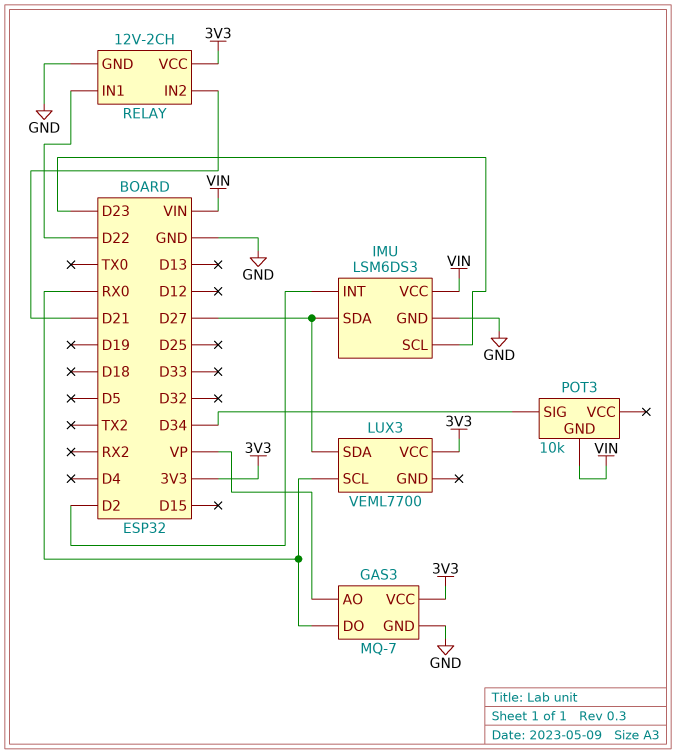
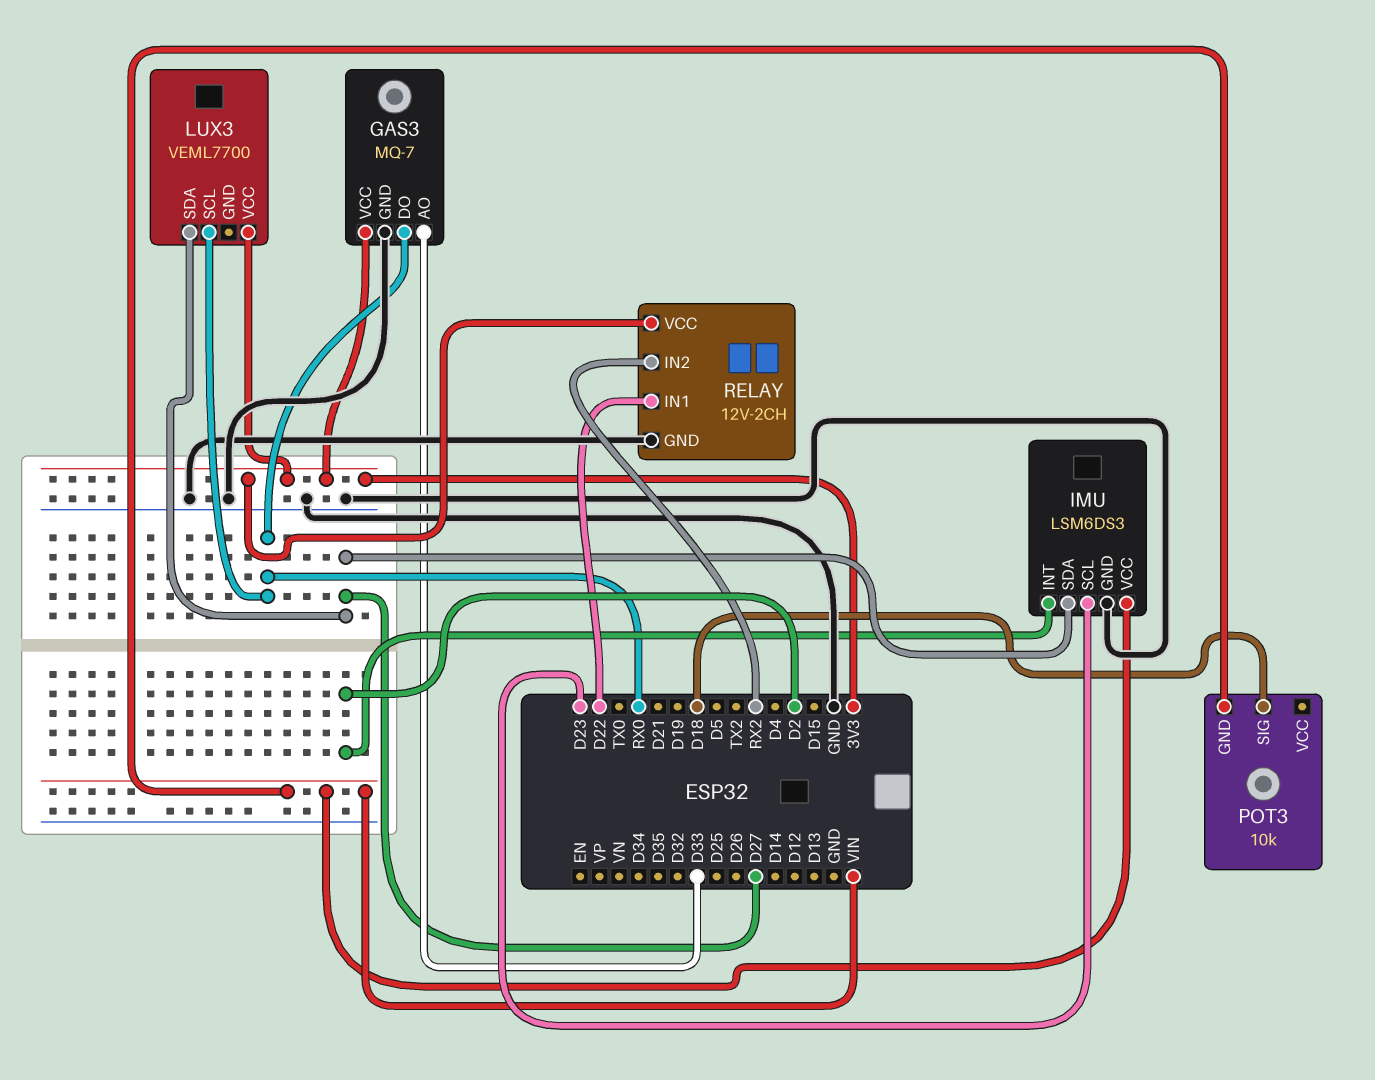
GAS3 pin AO: VP -> D33
POT3 pin SIG: D34 -> D18
RELAY pin IN2: D21 -> RX2

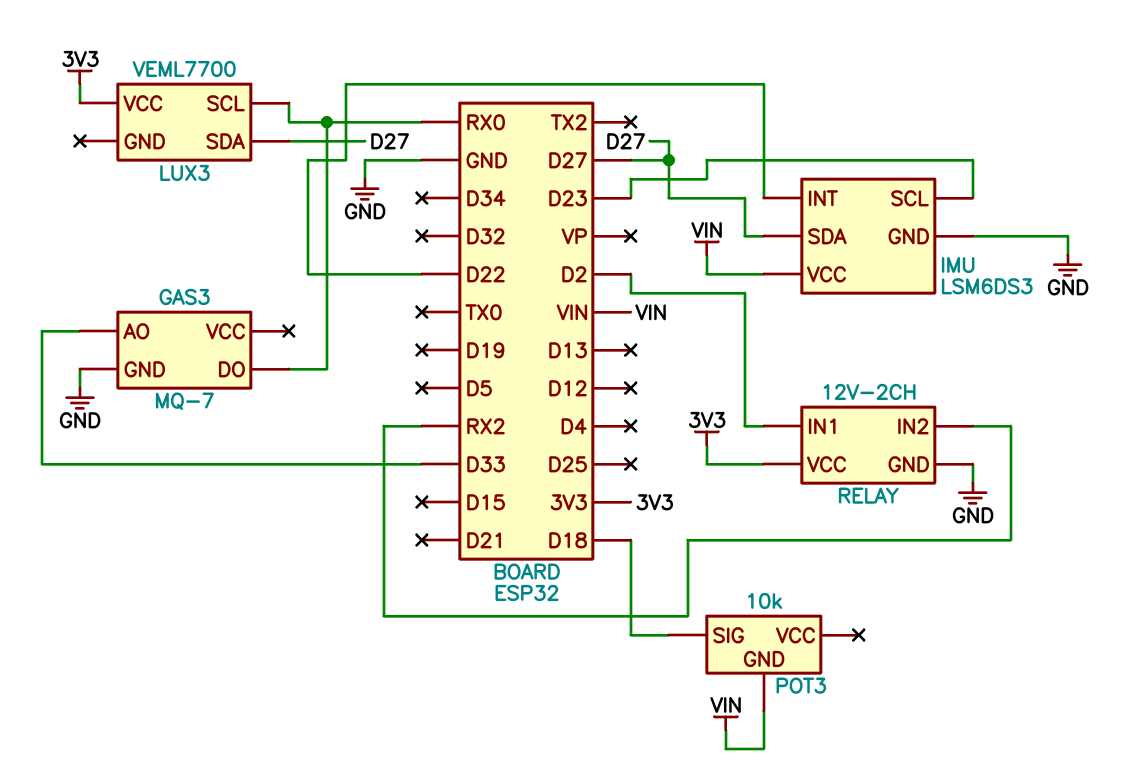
GAS3 pin VCC: 3V3 -> none
IMU pin INT: D2 -> D22
RELAY pin IN1: D22 -> D2

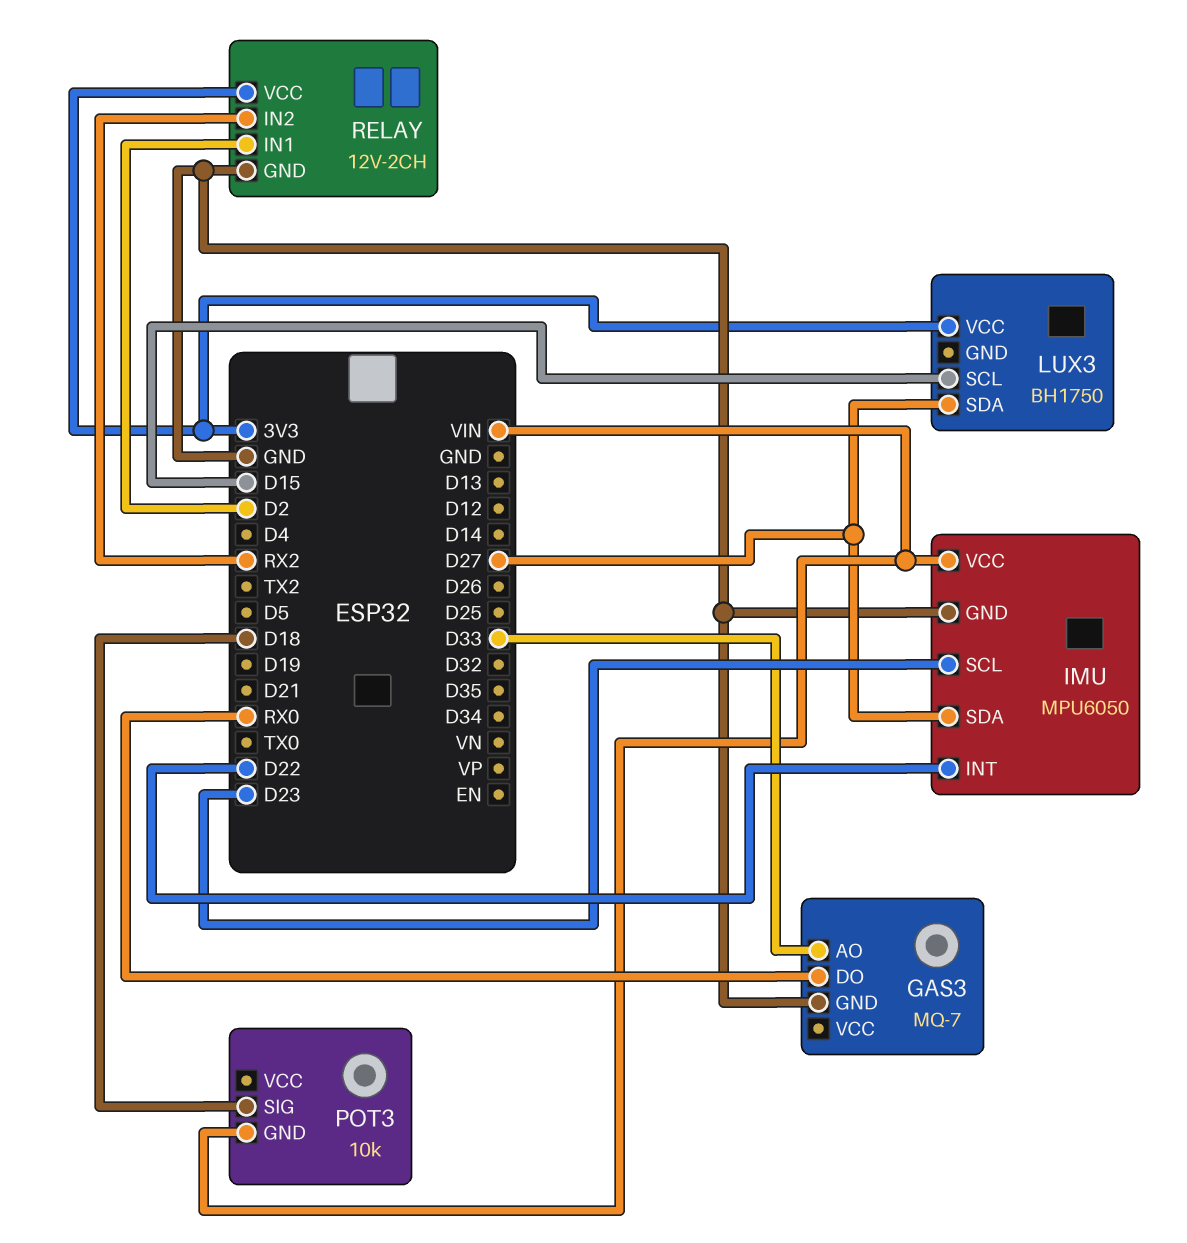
IMU: LSM6DS3 -> MPU6050
LUX3: VEML7700 -> BH1750
LUX3 pin SCL: RX0 -> D15

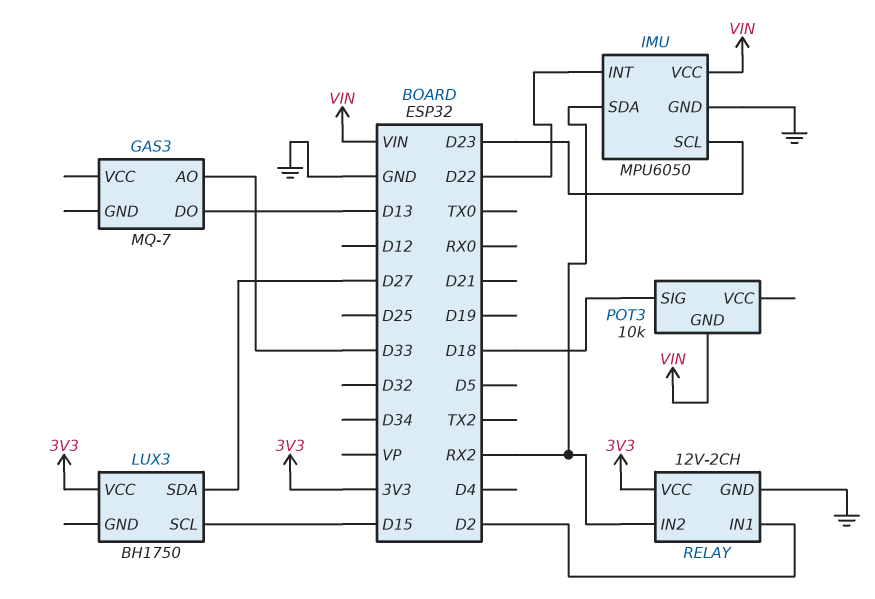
GAS3 pin DO: RX0 -> D13
GAS3 pin GND: GND -> none
IMU pin SDA: D27 -> RX2

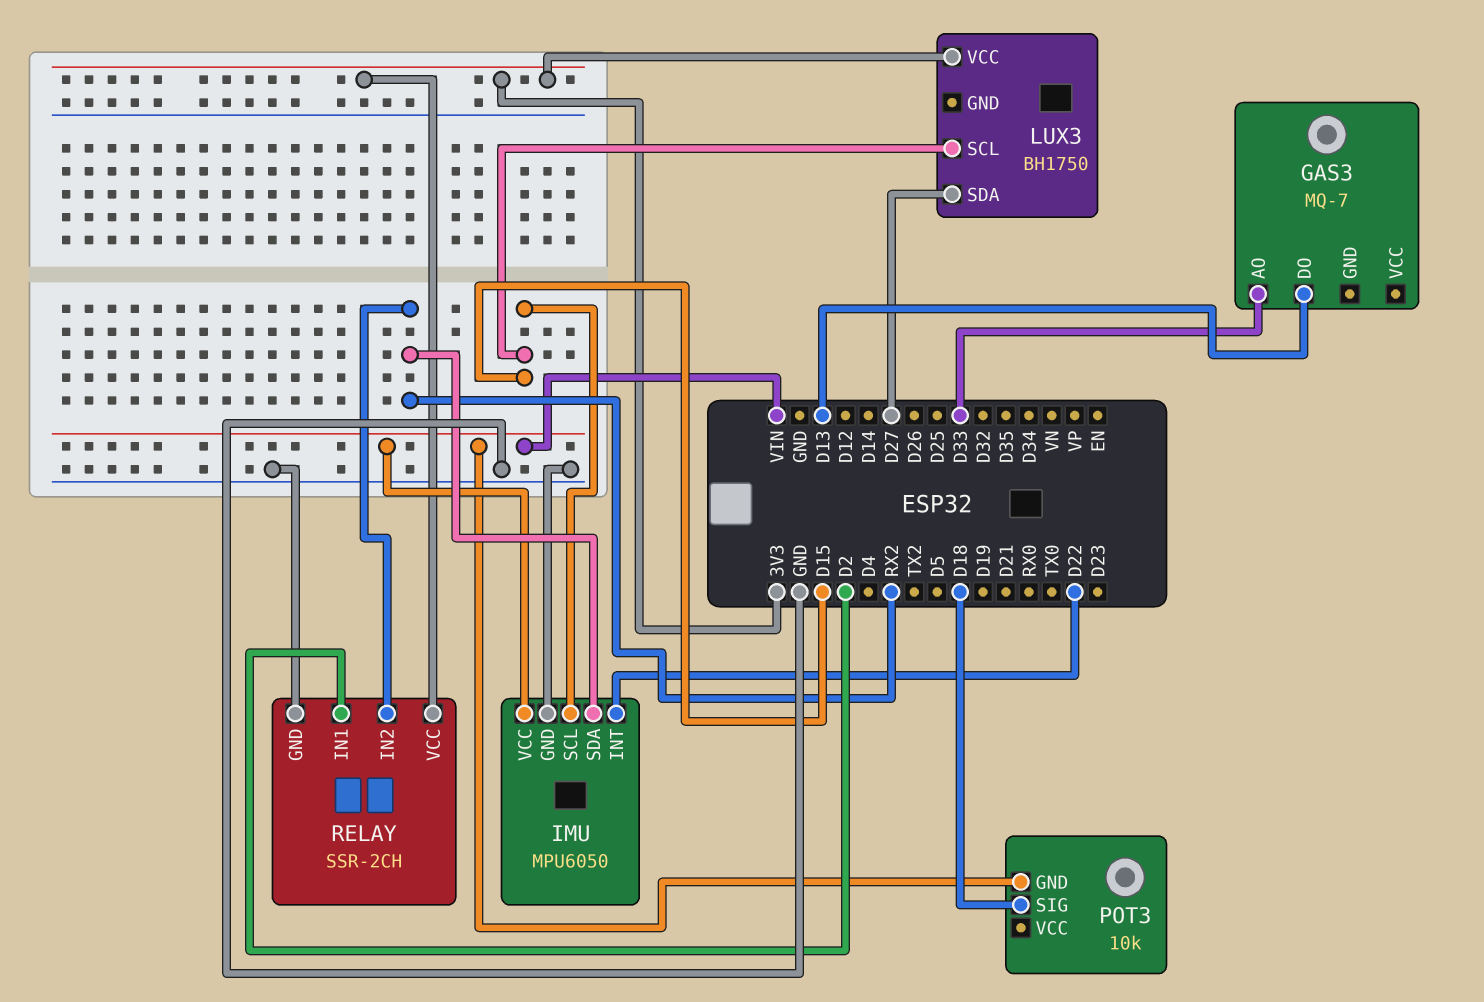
IMU pin SCL: D23 -> D15
RELAY: 12V-2CH -> SSR-2CH

